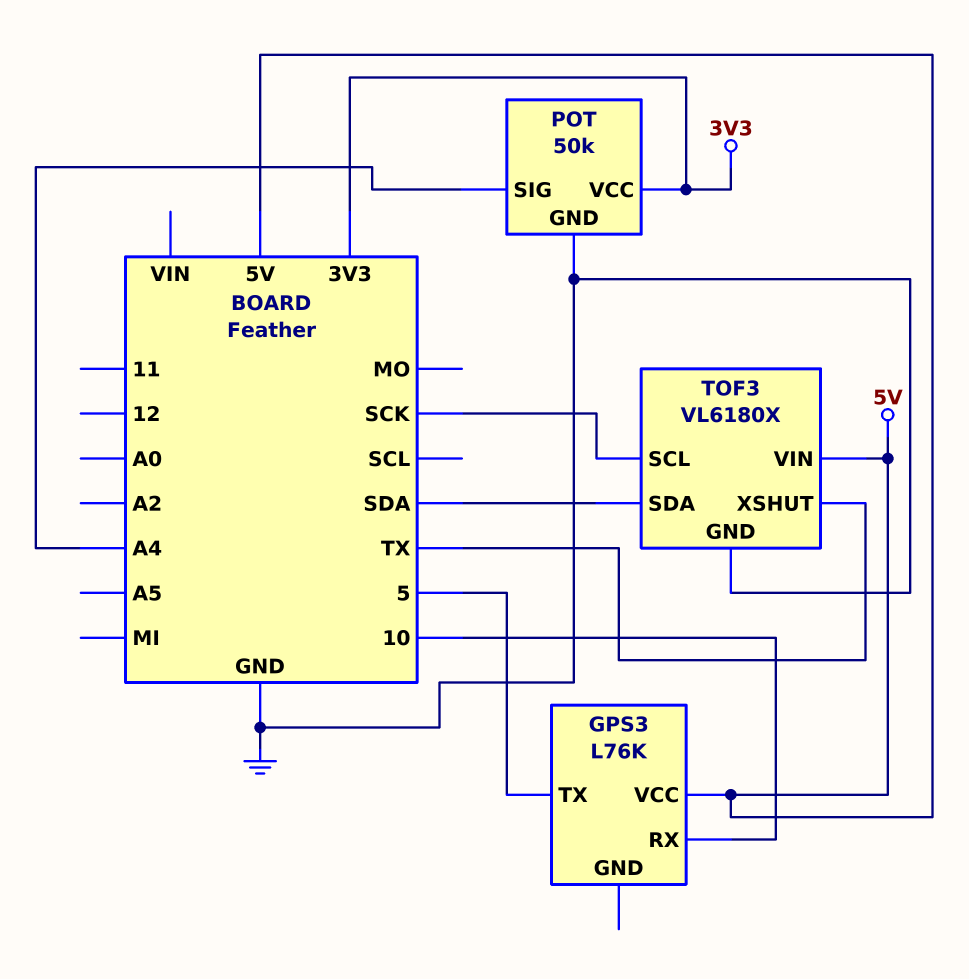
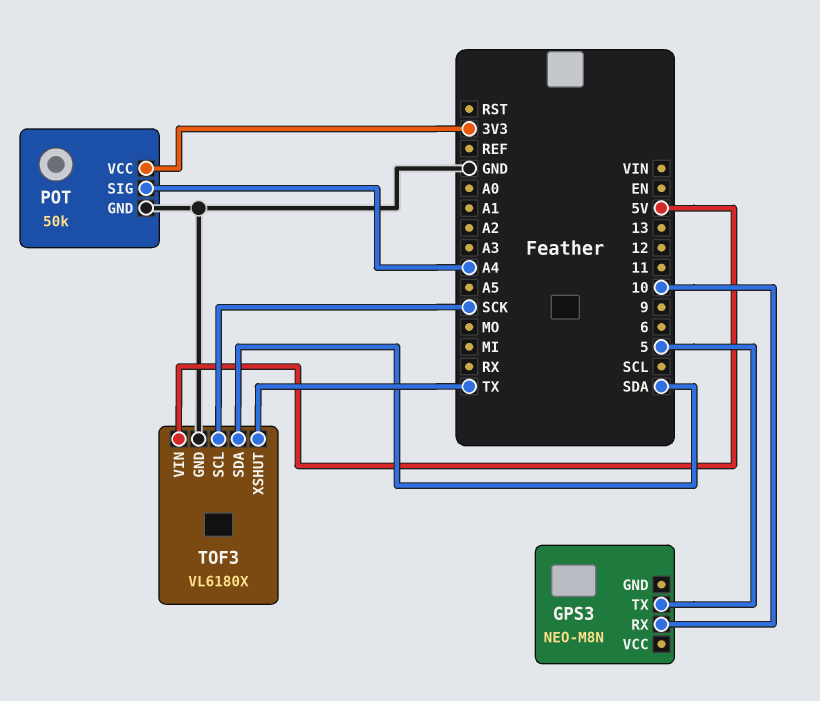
GPS3: L76K -> NEO-M8N
GPS3 pin VCC: 5V -> none

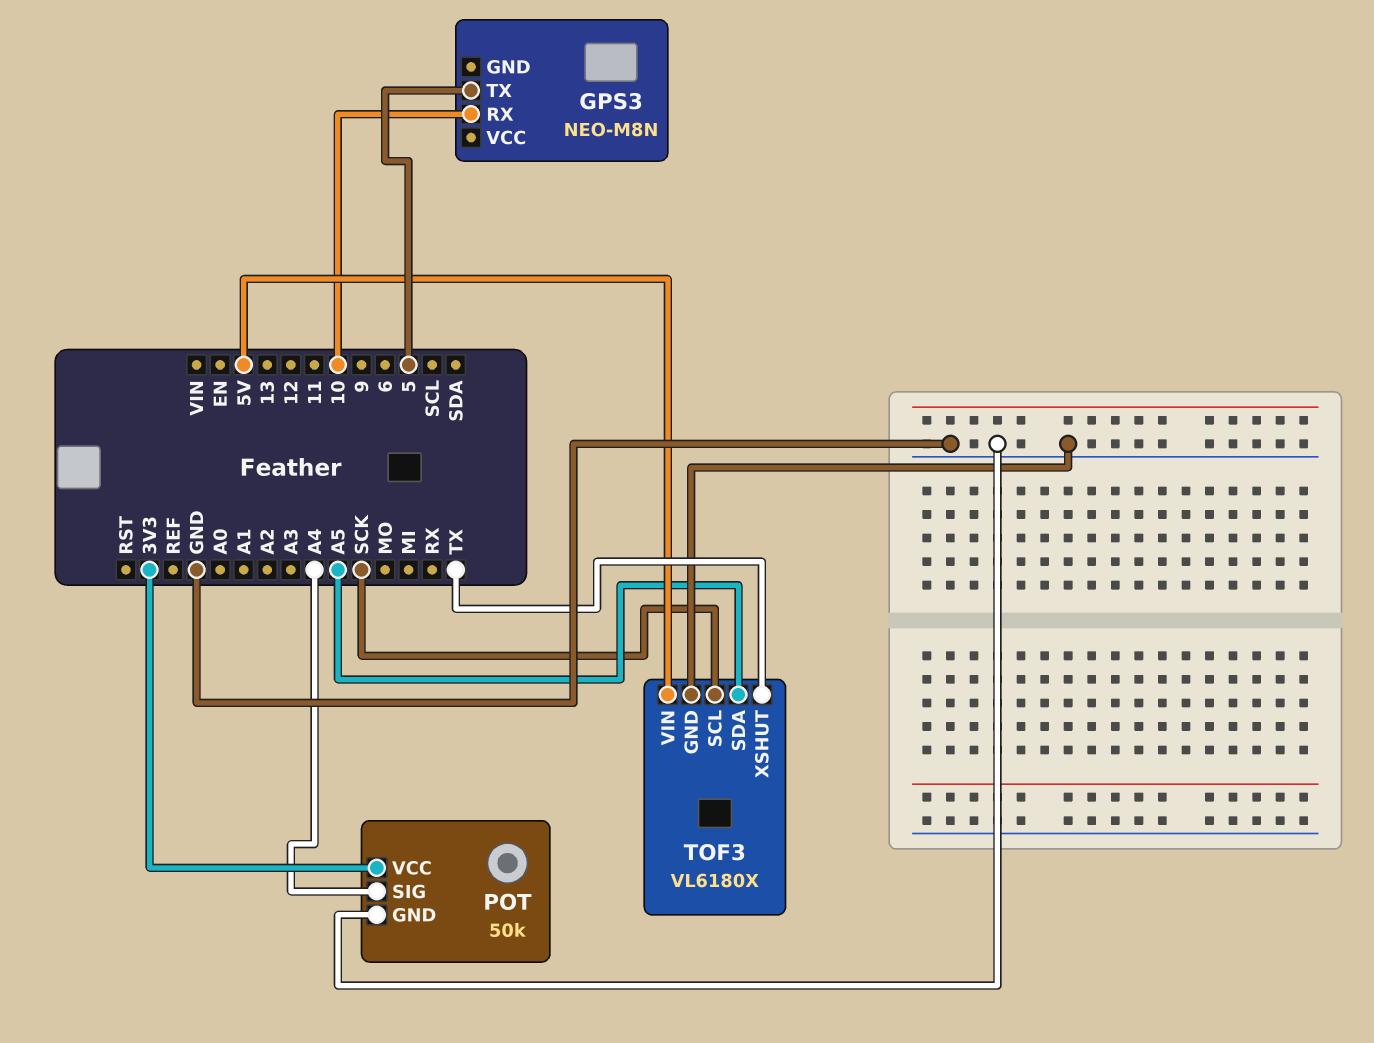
TOF3 pin SDA: SDA -> A5

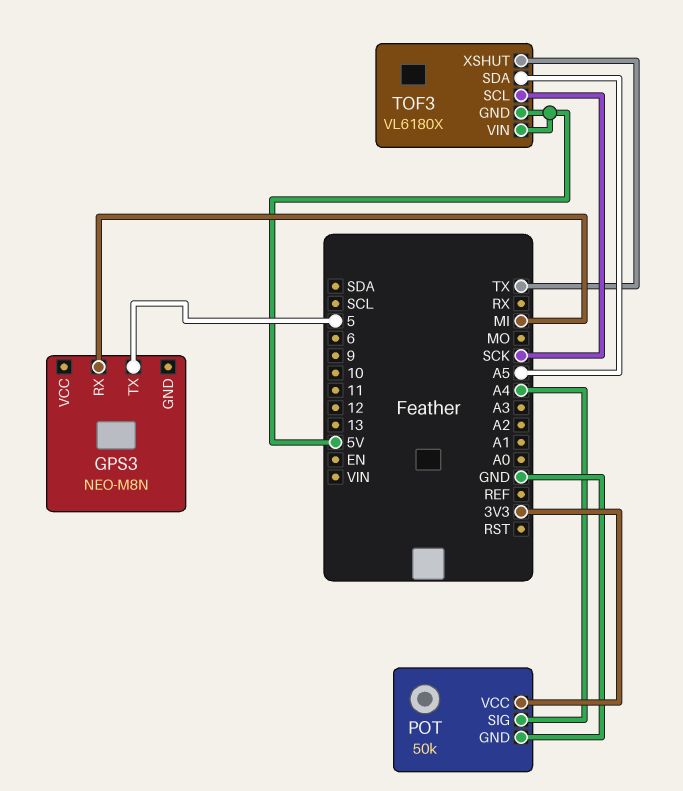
GPS3 pin RX: 10 -> MI
TOF3 pin GND: GND -> 5V

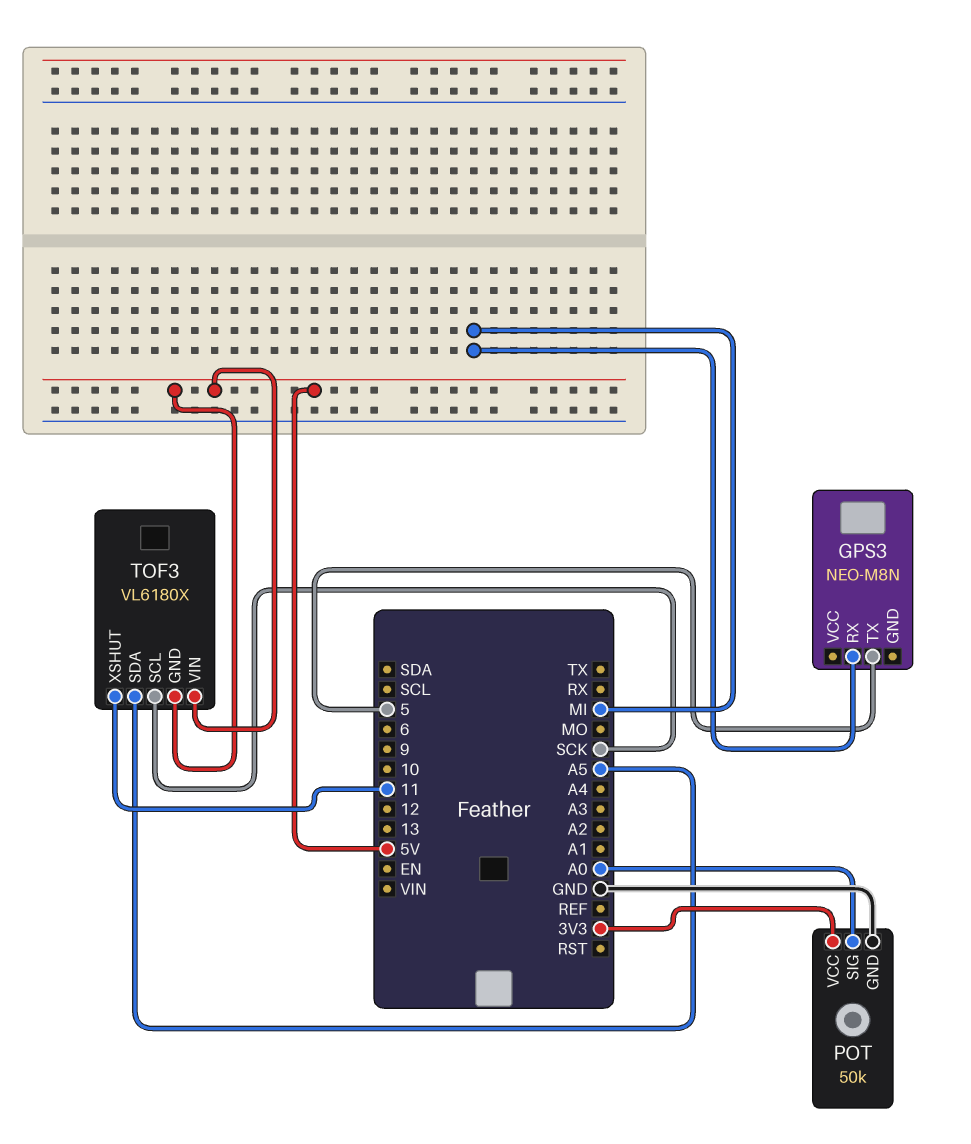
POT pin SIG: A4 -> A0
TOF3 pin XSHUT: TX -> 11

